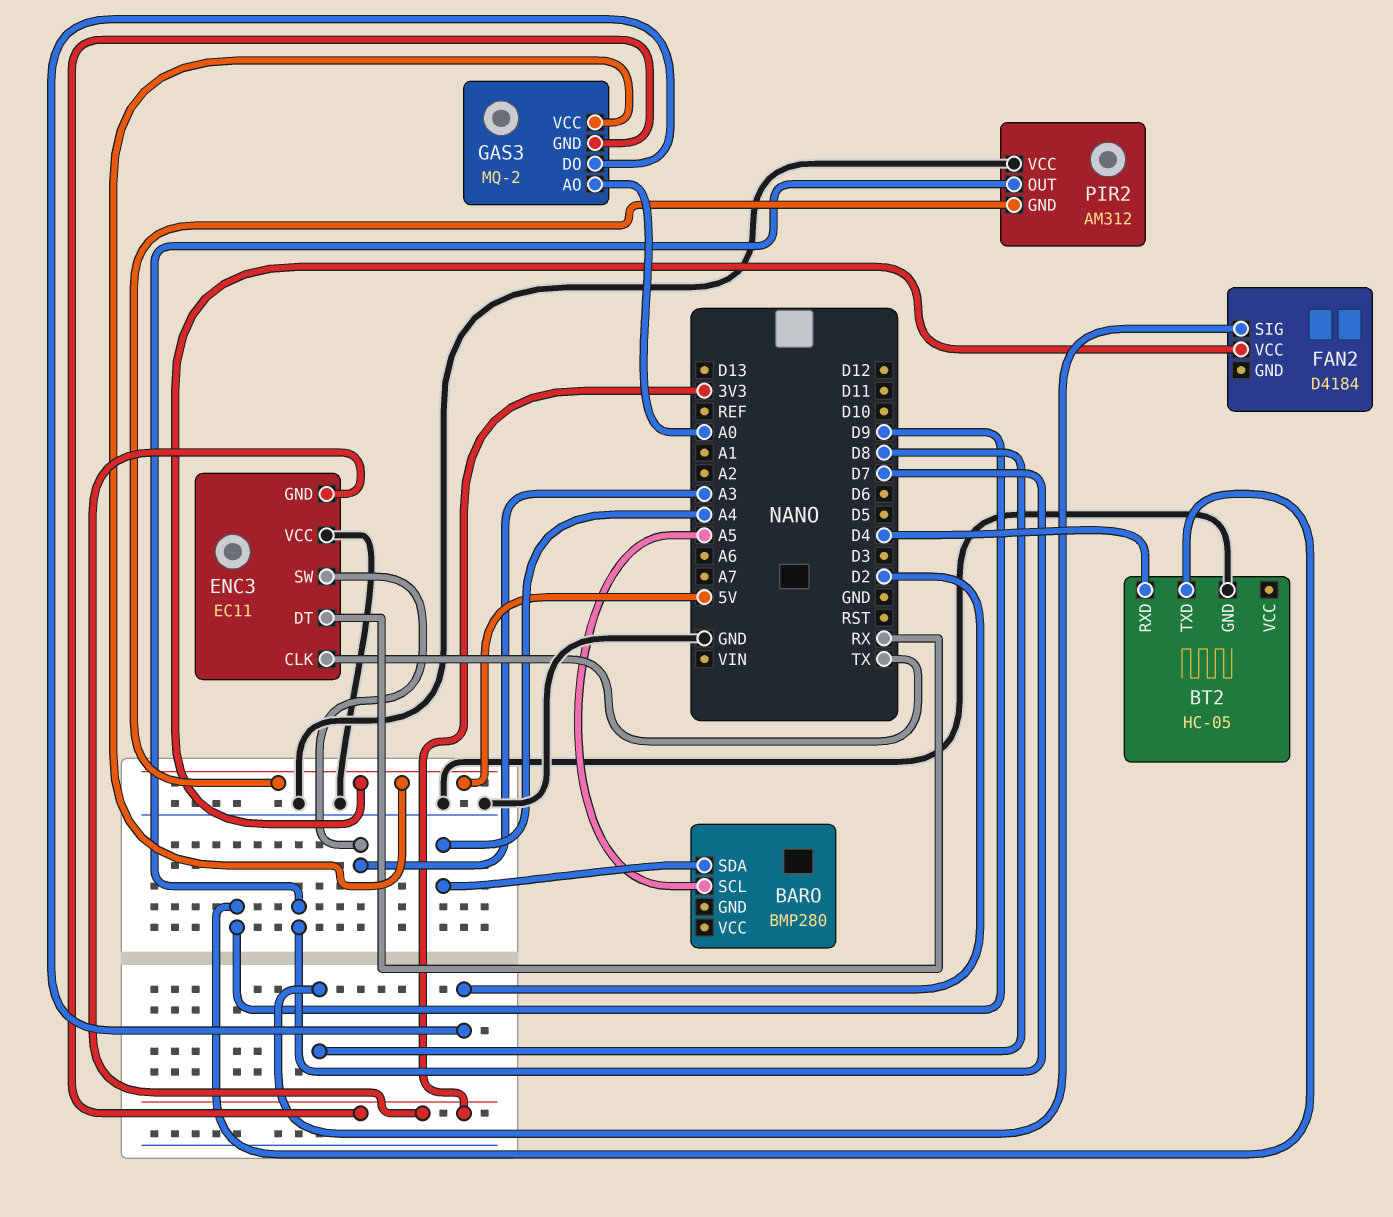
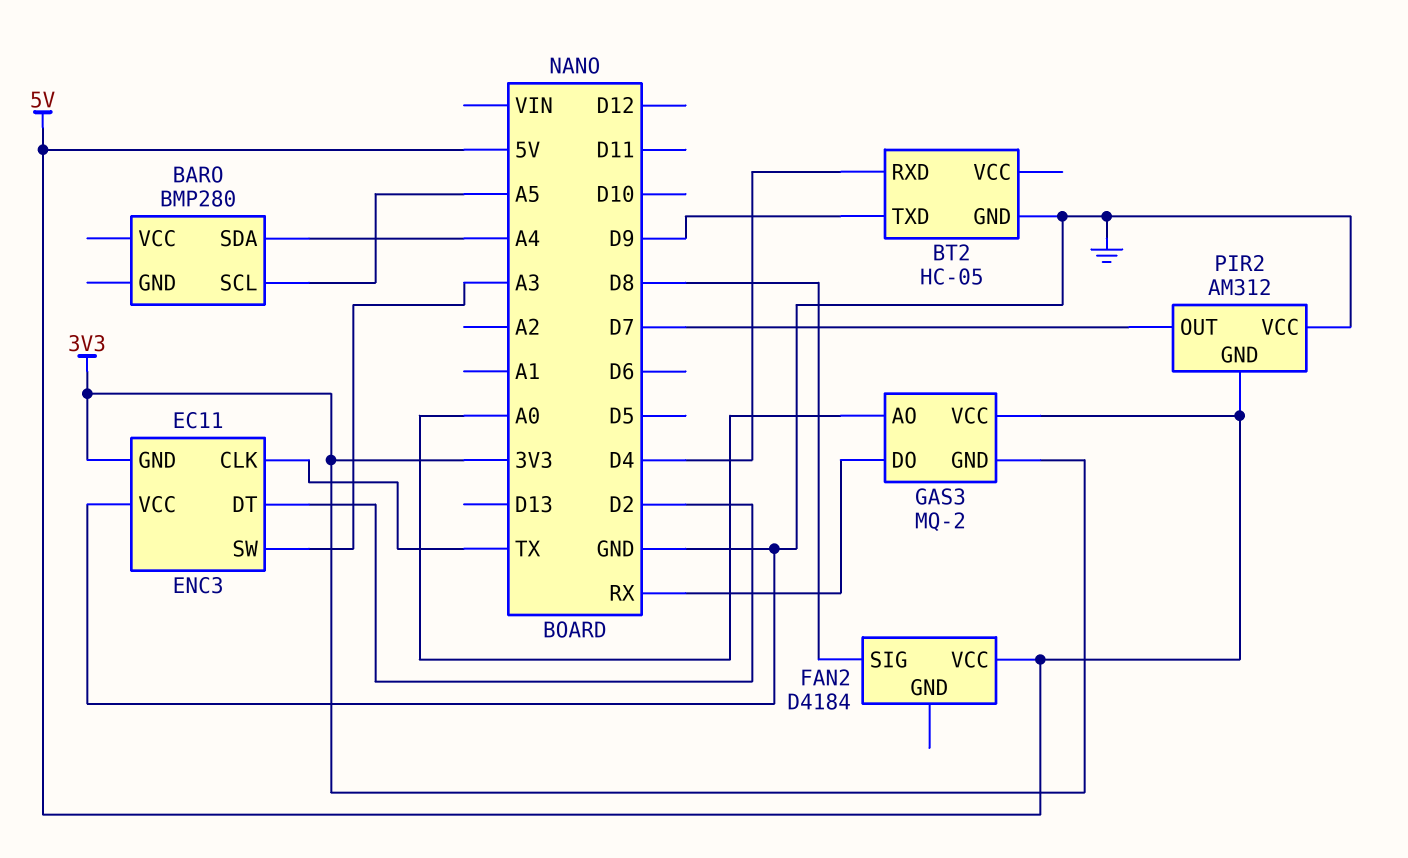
ENC3 pin DT: RX -> D2
GAS3 pin DO: D2 -> RX

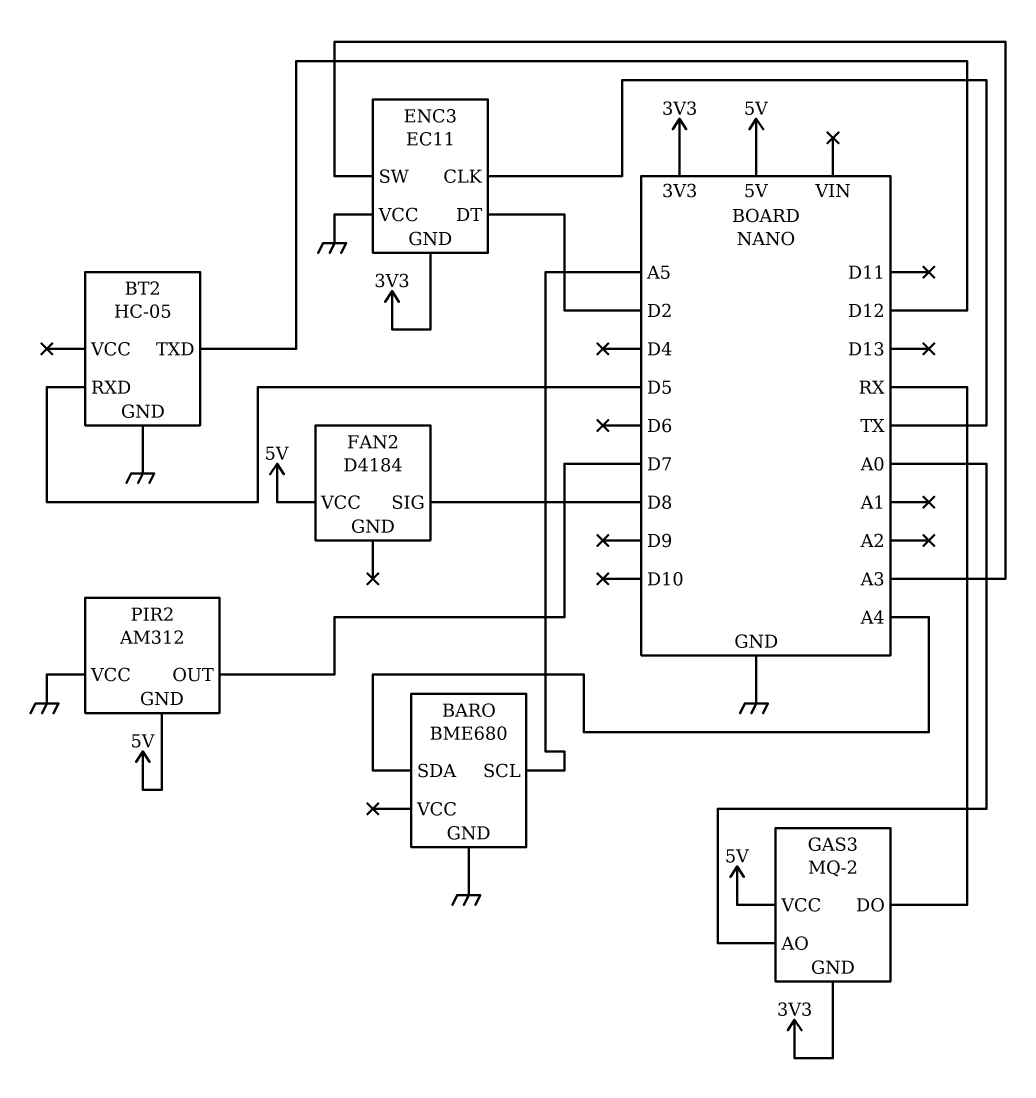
BARO: BMP280 -> BME680
BARO pin GND: none -> GND
BT2 pin RXD: D4 -> D5
BT2 pin TXD: D9 -> D12

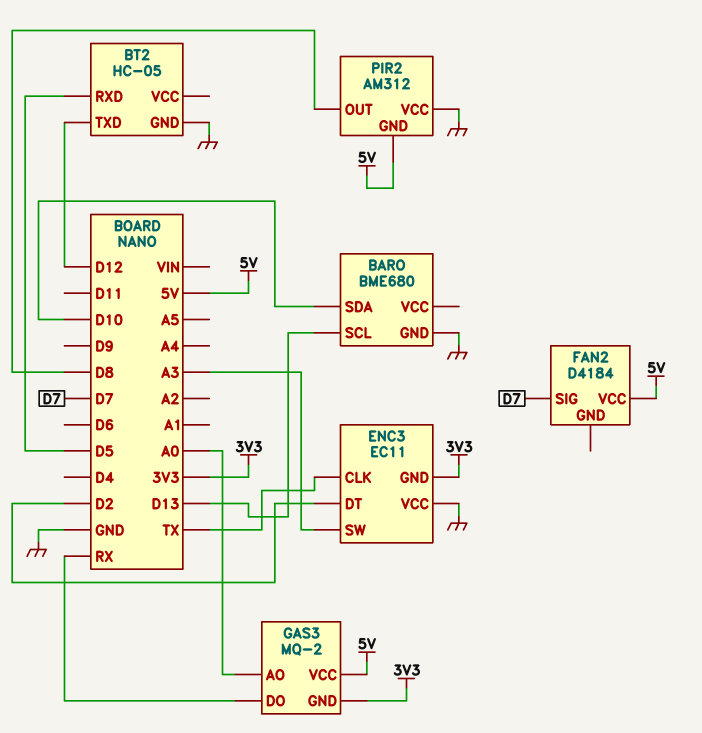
BARO pin SCL: A5 -> D13
BARO pin SDA: A4 -> D10
FAN2 pin SIG: D8 -> D7
PIR2 pin OUT: D7 -> D8

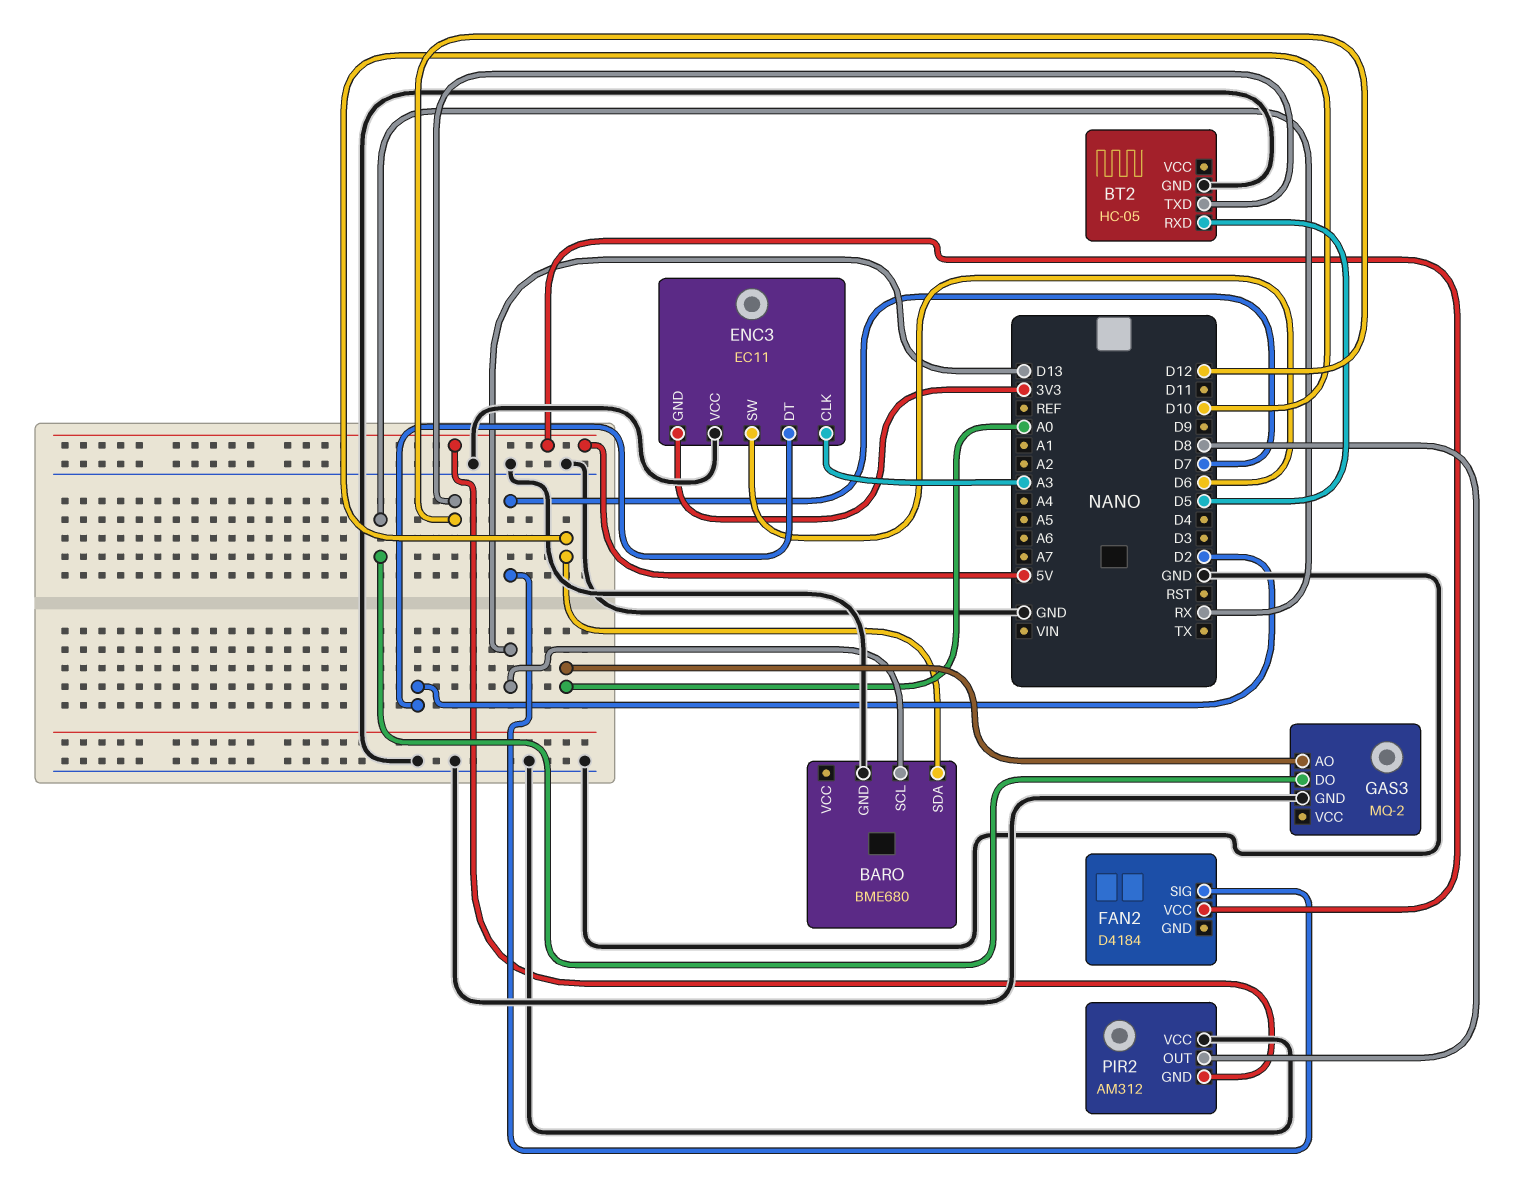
ENC3 pin CLK: TX -> A3
ENC3 pin SW: A3 -> D6
GAS3 pin GND: 3V3 -> GND
GAS3 pin VCC: 5V -> none

